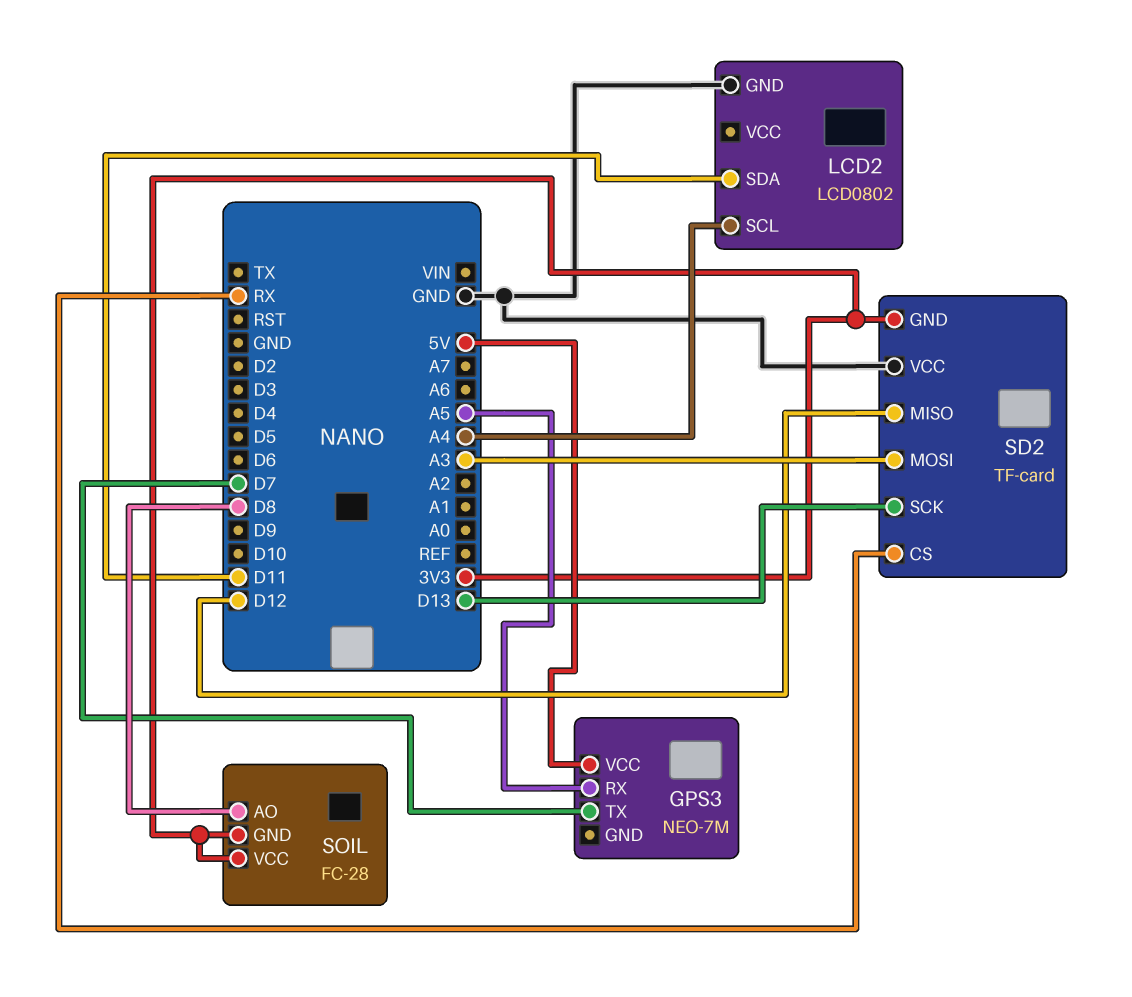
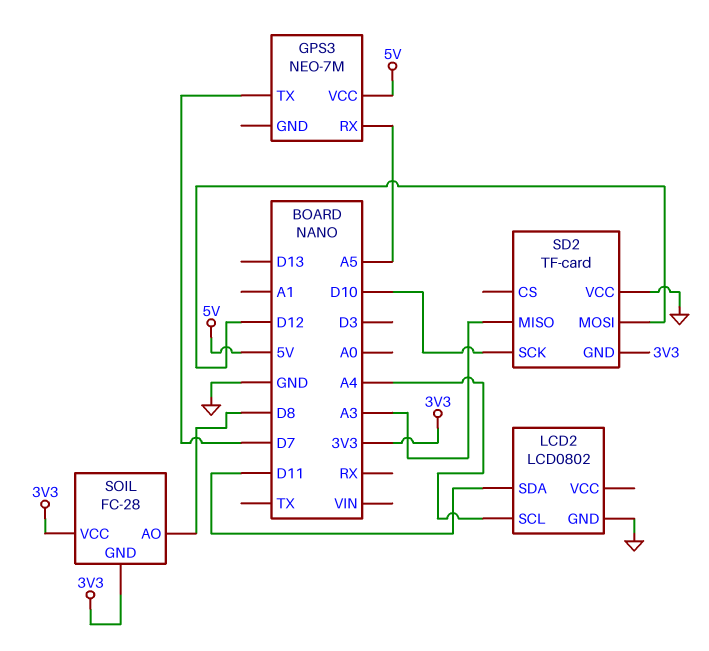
SD2 pin CS: RX -> none
SD2 pin MISO: D12 -> A3
SD2 pin MOSI: A3 -> D12
SD2 pin SCK: D13 -> D10

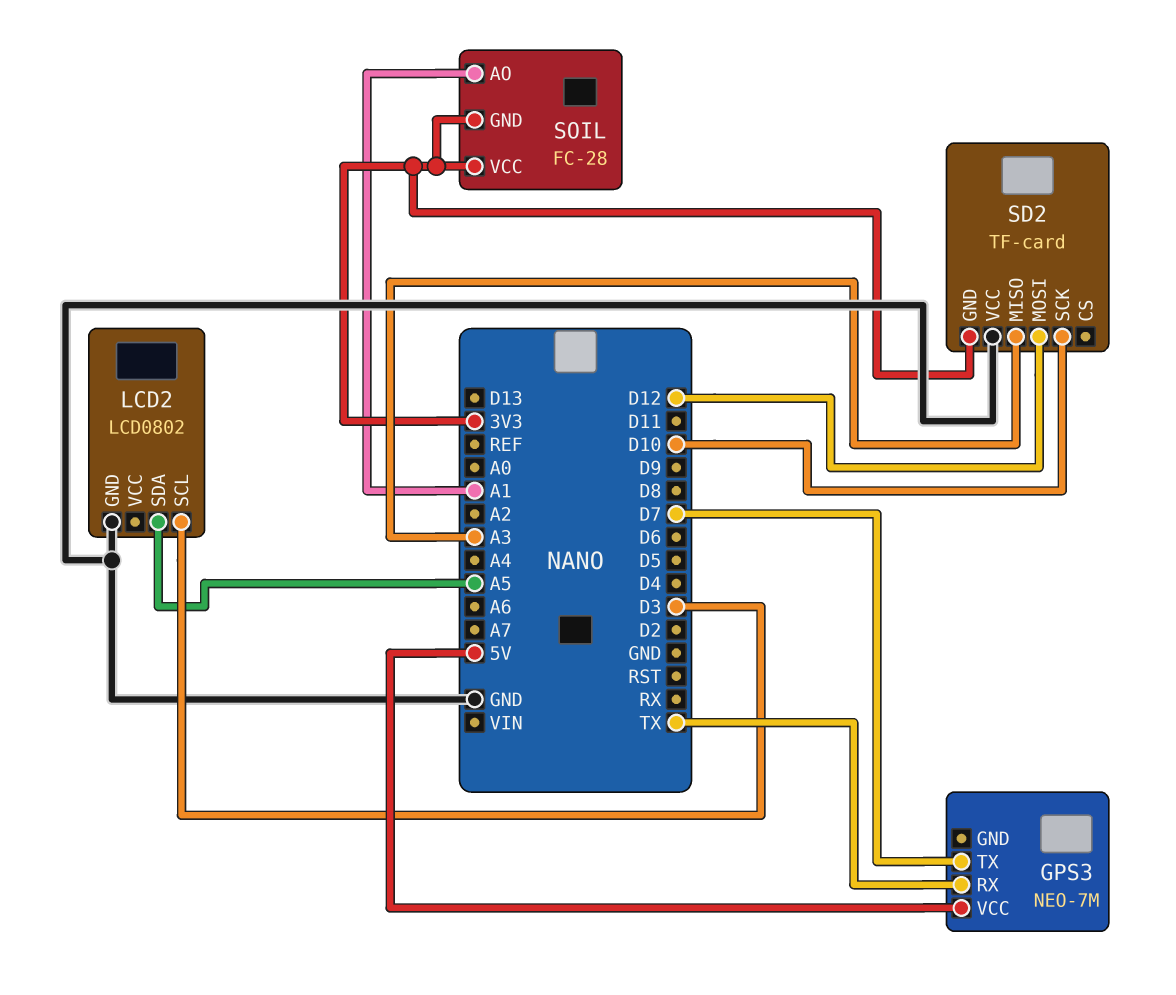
GPS3 pin RX: A5 -> TX
LCD2 pin SCL: A4 -> D3
LCD2 pin SDA: D11 -> A5
SOIL pin AO: D8 -> A1

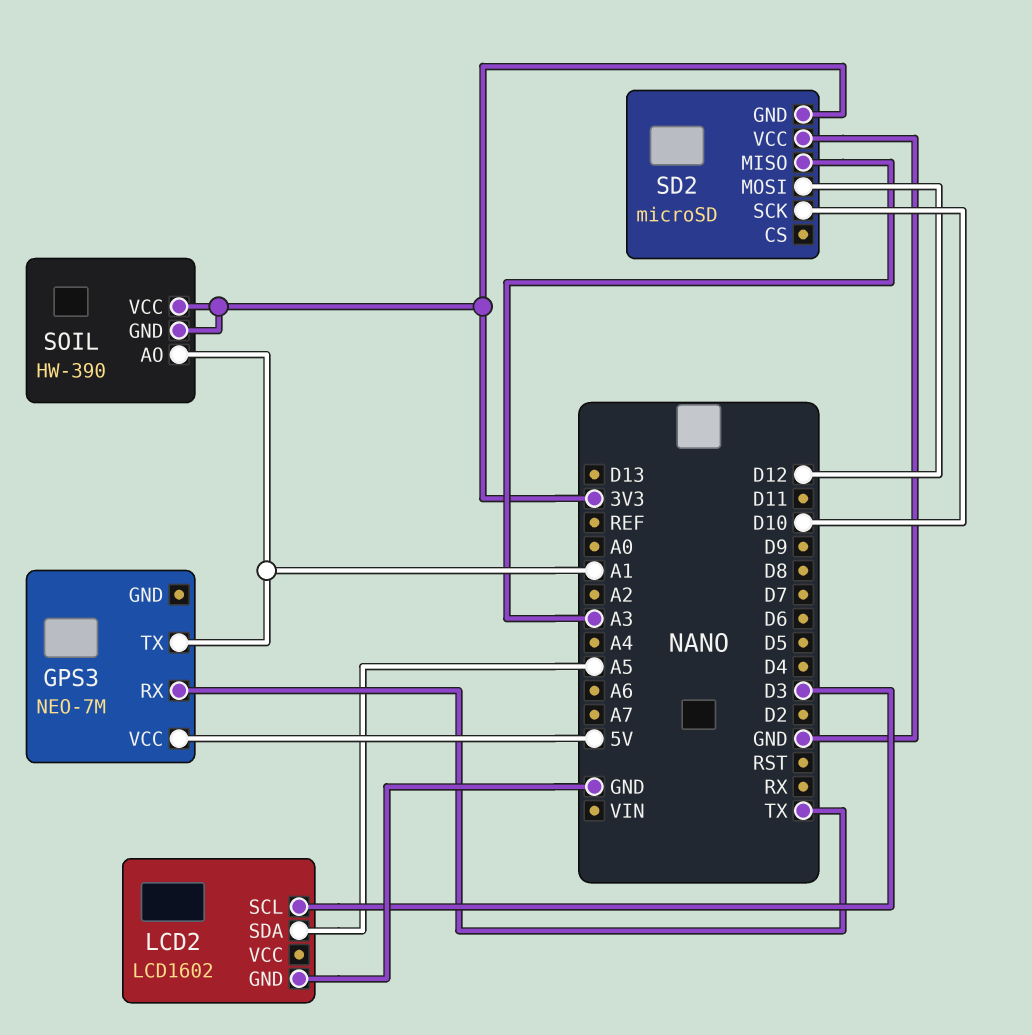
GPS3 pin TX: D7 -> A1
LCD2: LCD0802 -> LCD1602
SD2: TF-card -> microSD
SOIL: FC-28 -> HW-390

